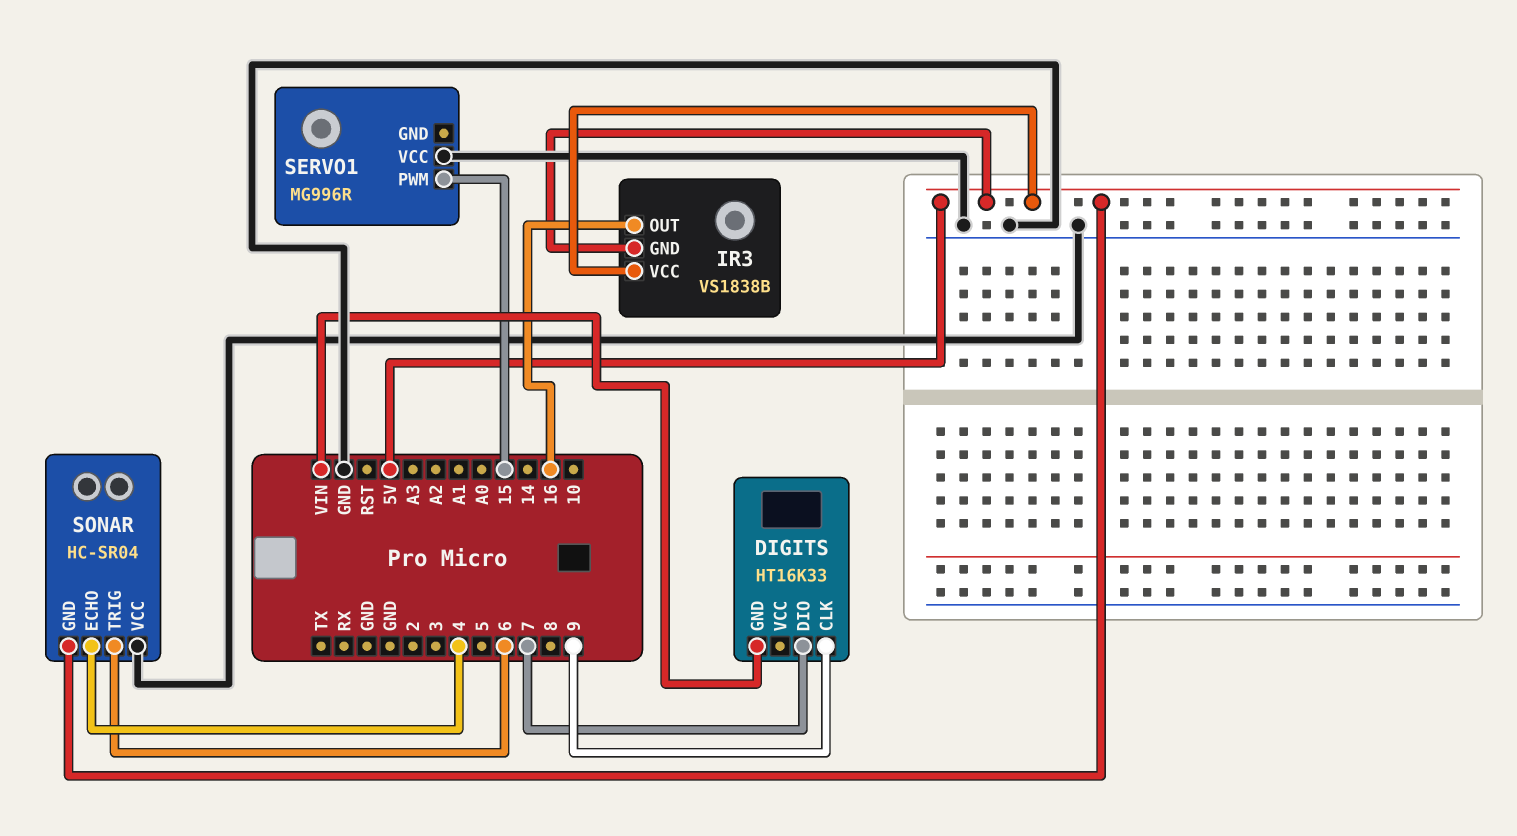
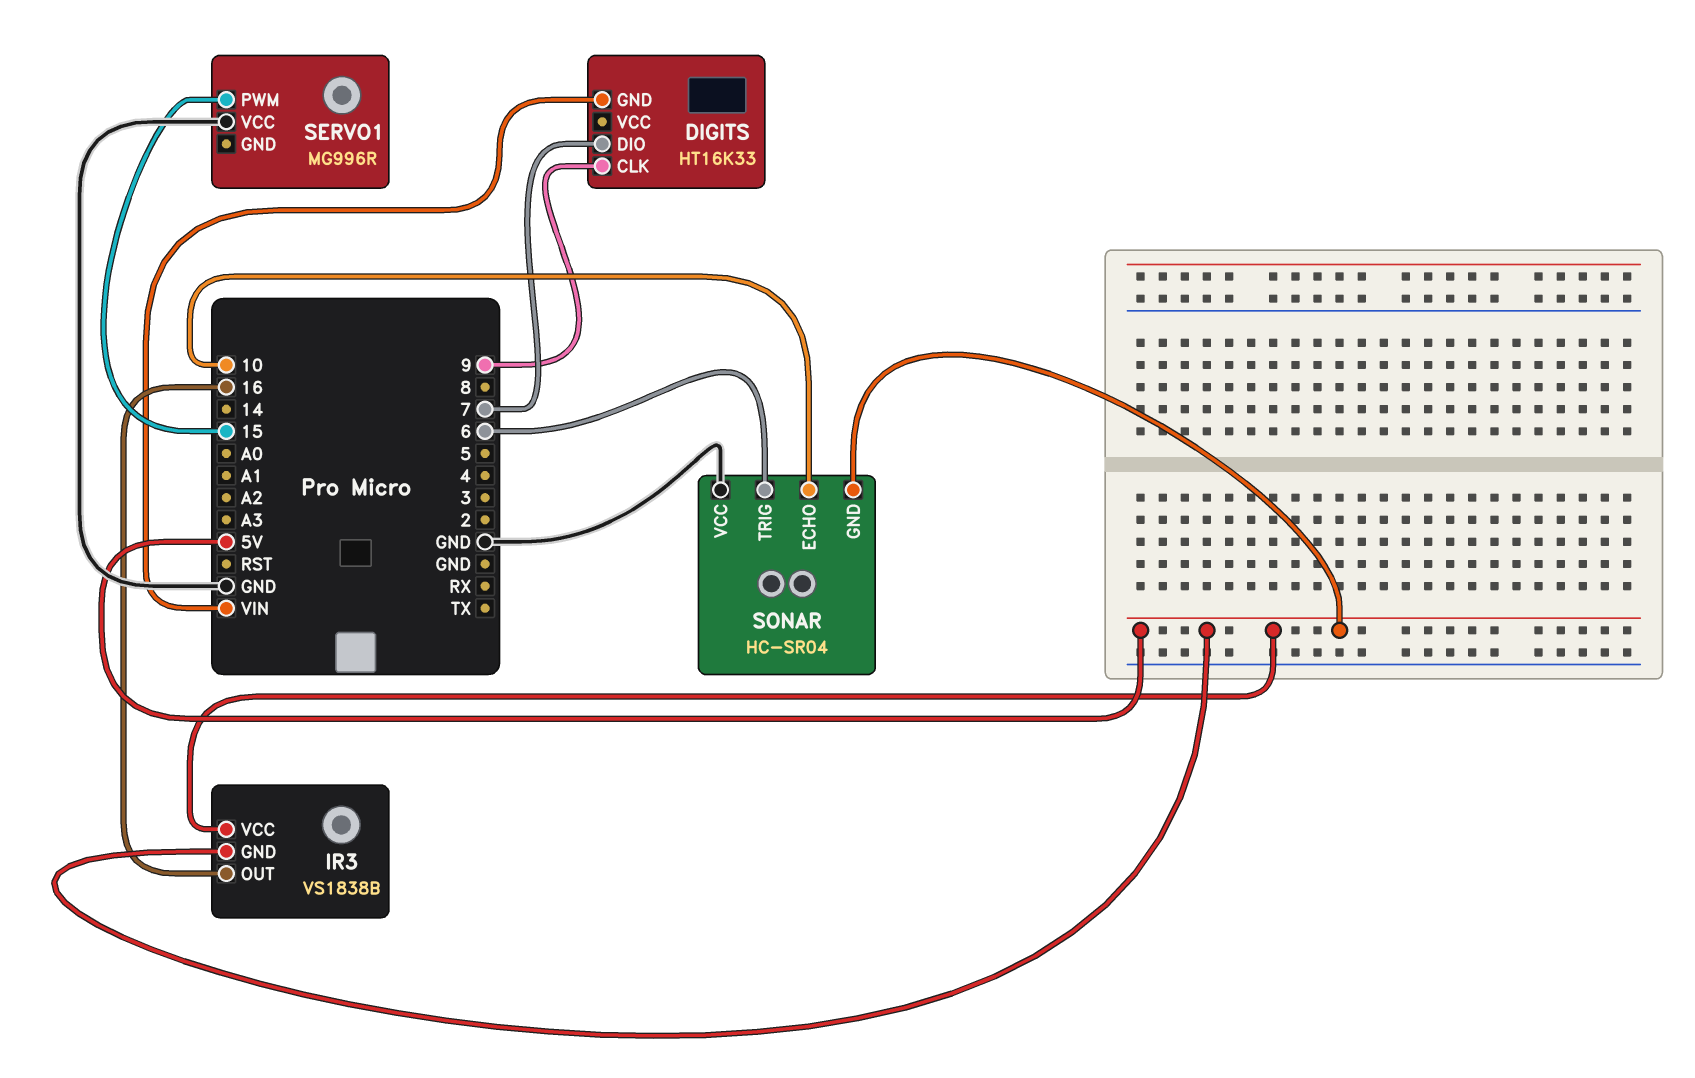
SONAR pin ECHO: 4 -> 10

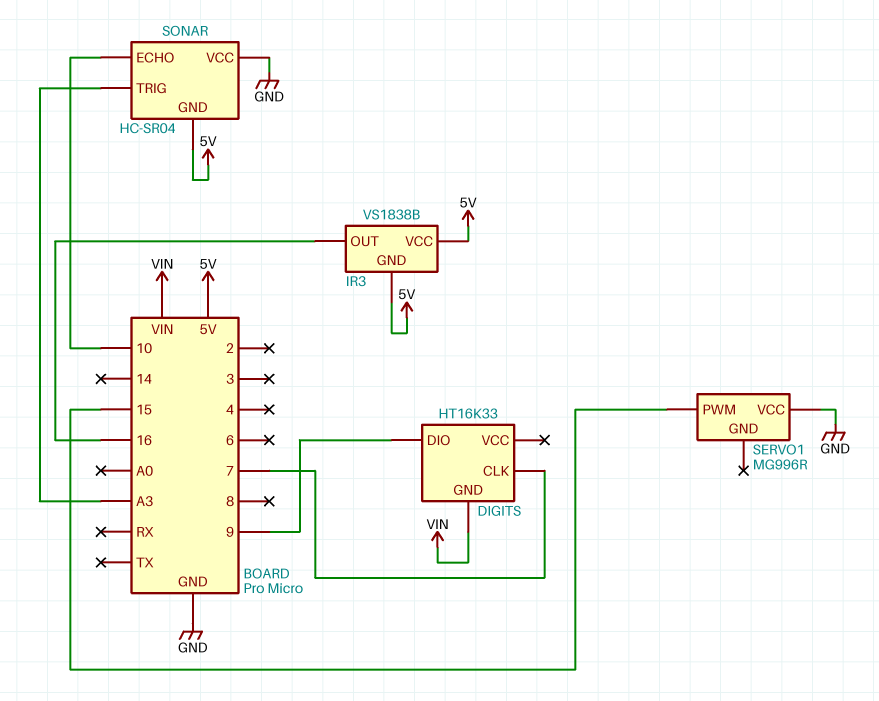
DIGITS pin CLK: 9 -> 7
DIGITS pin DIO: 7 -> 9
SONAR pin TRIG: 6 -> A3

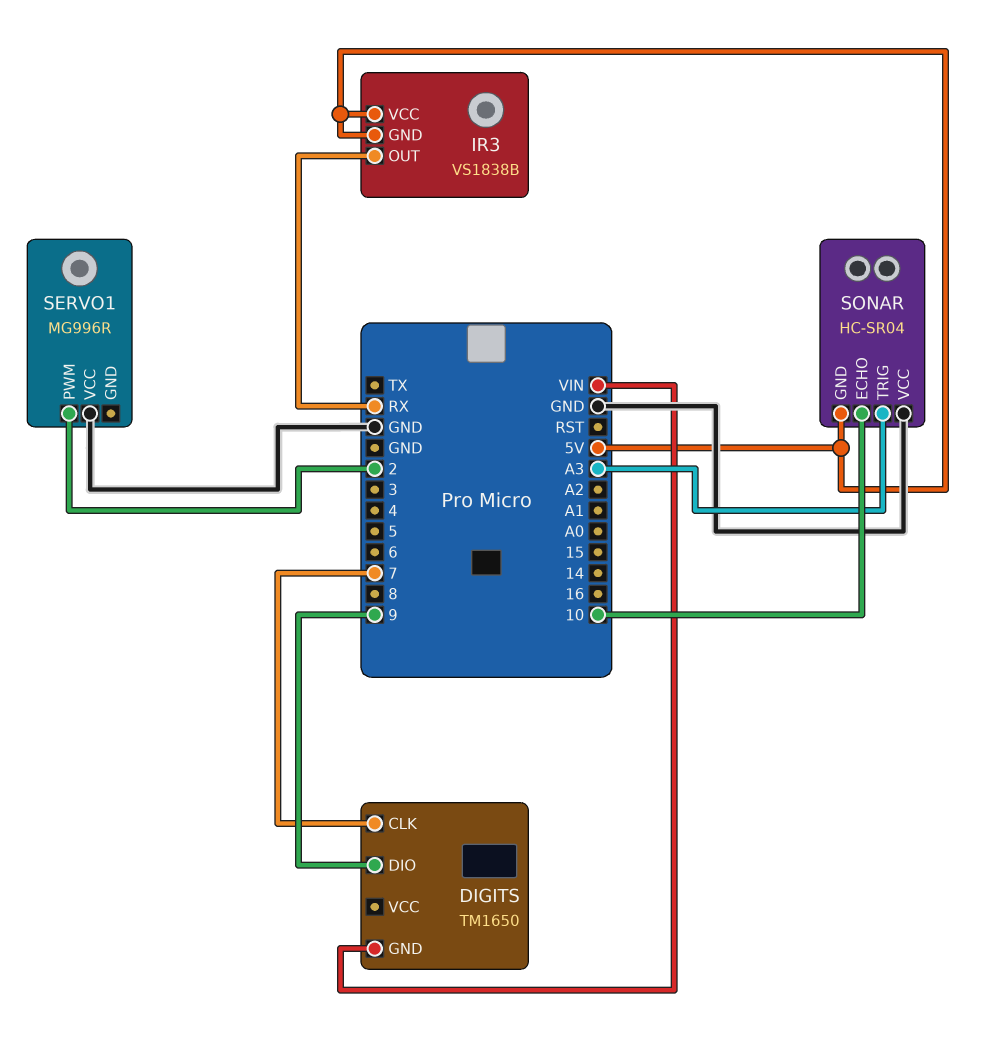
DIGITS: HT16K33 -> TM1650
IR3 pin OUT: 16 -> RX
SERVO1 pin PWM: 15 -> 2

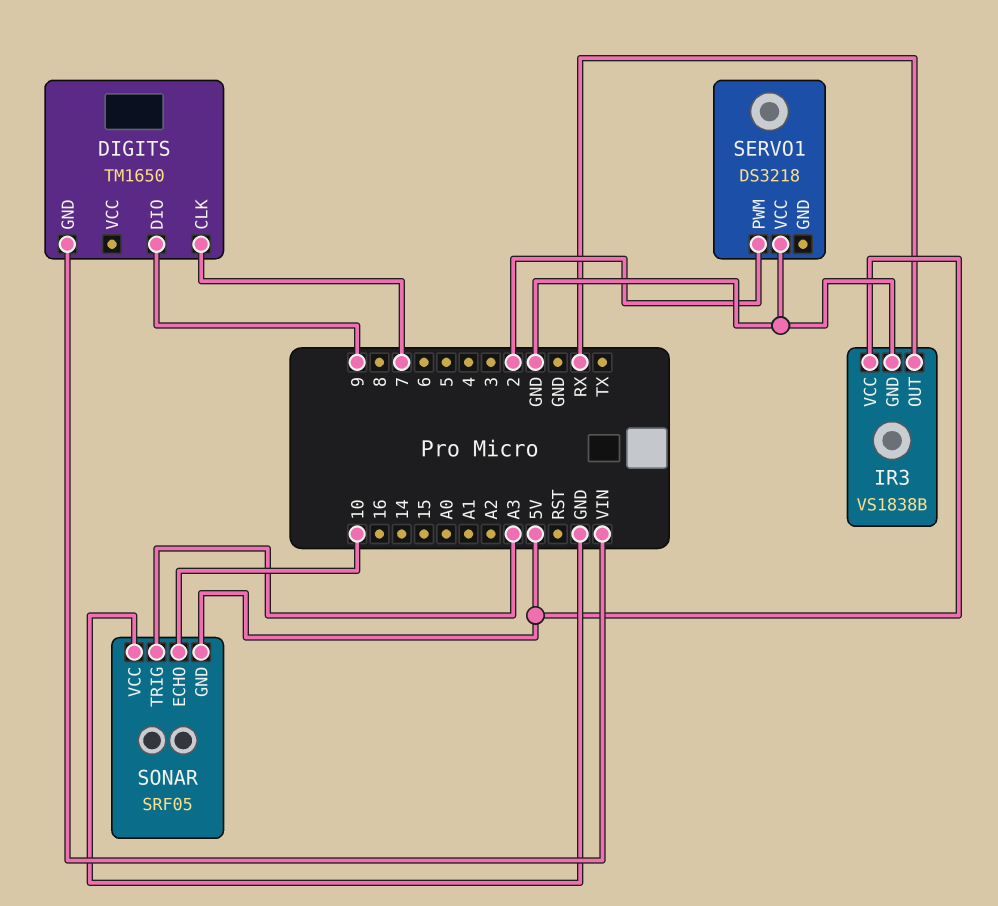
IR3 pin GND: 5V -> GND
SERVO1: MG996R -> DS3218
SONAR: HC-SR04 -> SRF05

